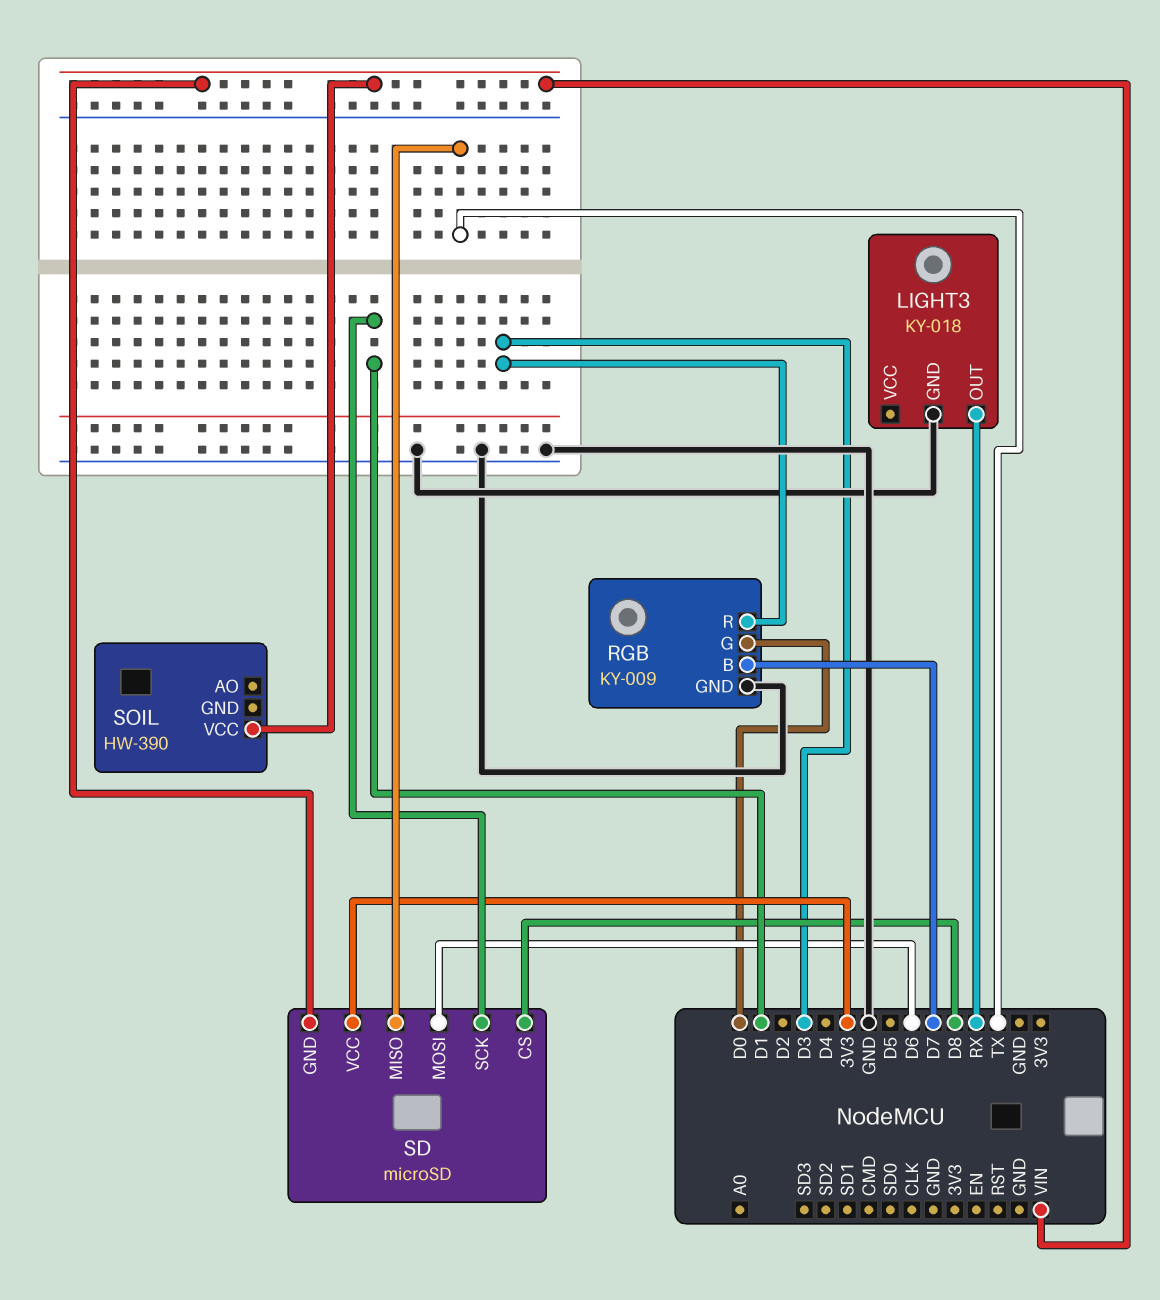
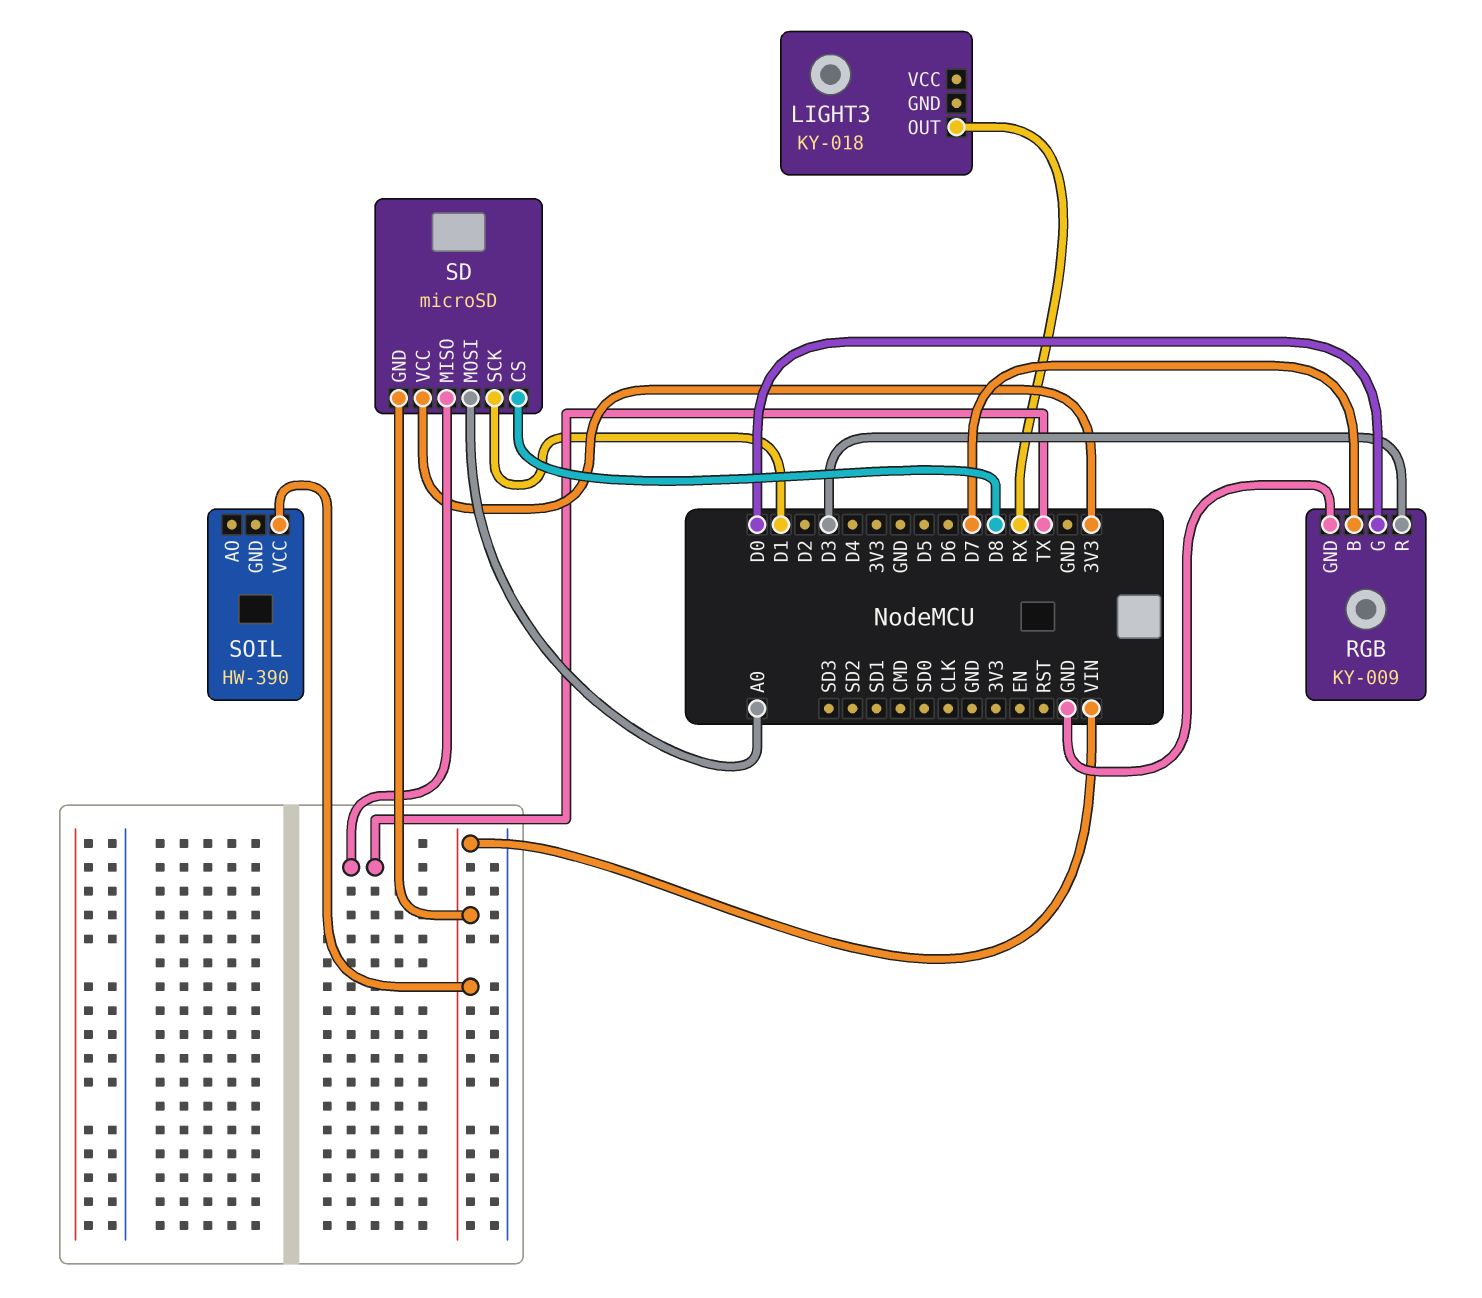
LIGHT3 pin GND: GND -> none
SD pin MOSI: D6 -> A0

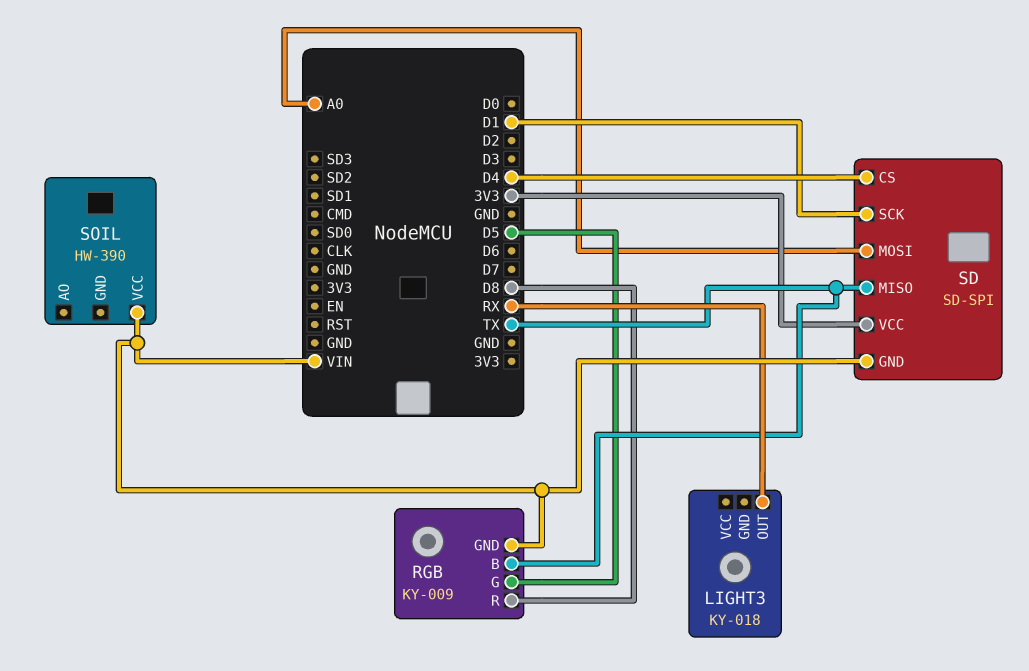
RGB pin B: D7 -> TX
RGB pin G: D0 -> D5
RGB pin GND: GND -> VIN
RGB pin R: D3 -> D8
SD: microSD -> SD-SPI
SD pin CS: D8 -> D4

